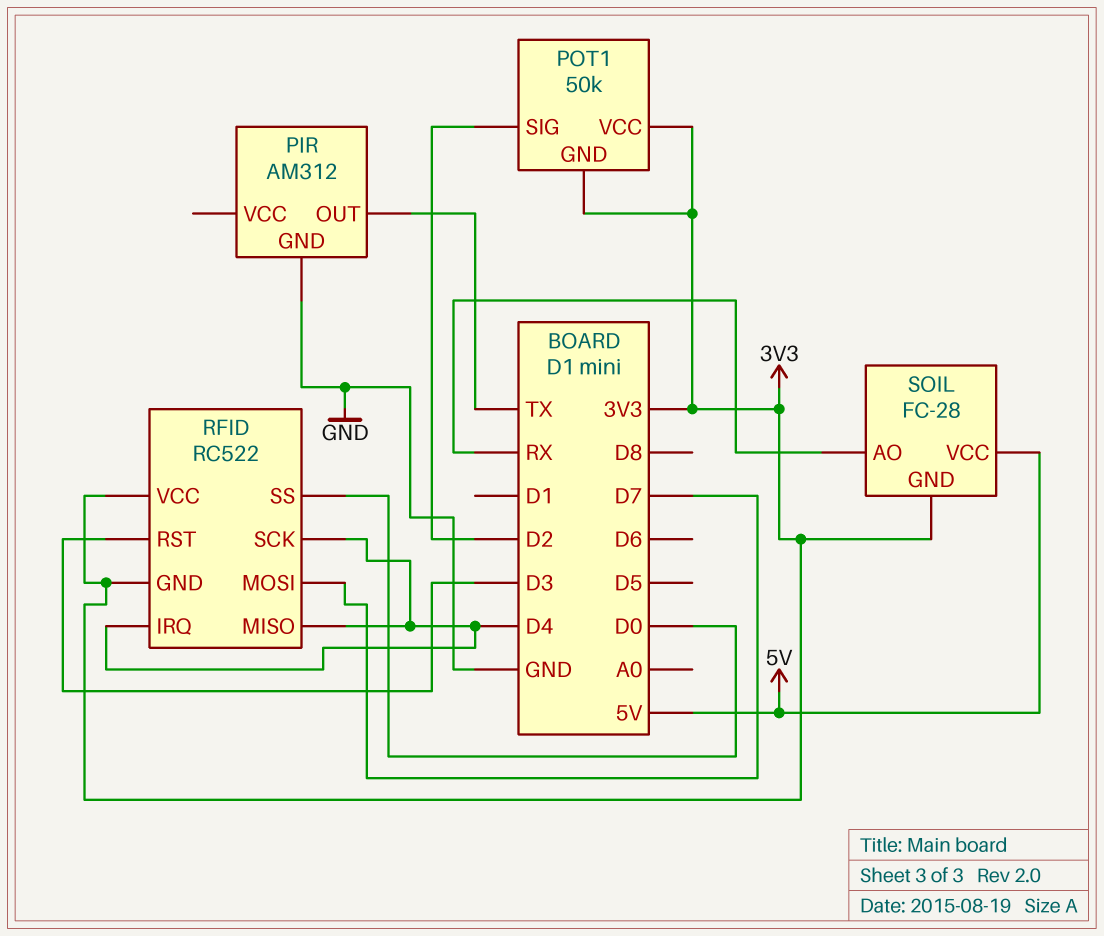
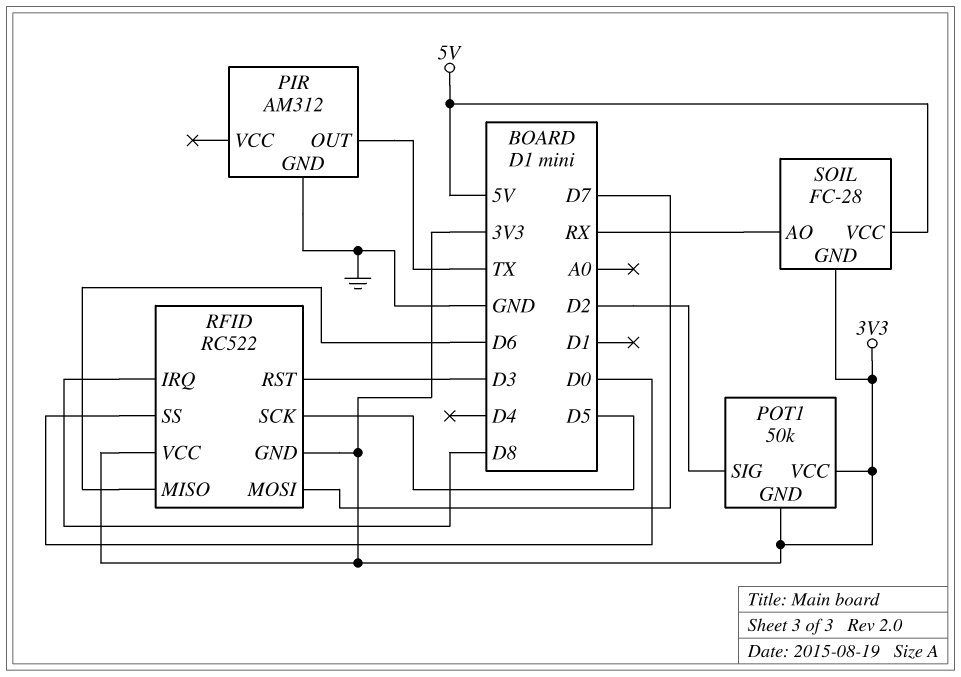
RFID pin IRQ: D4 -> D8
RFID pin MISO: D4 -> D6
RFID pin SCK: D4 -> D5

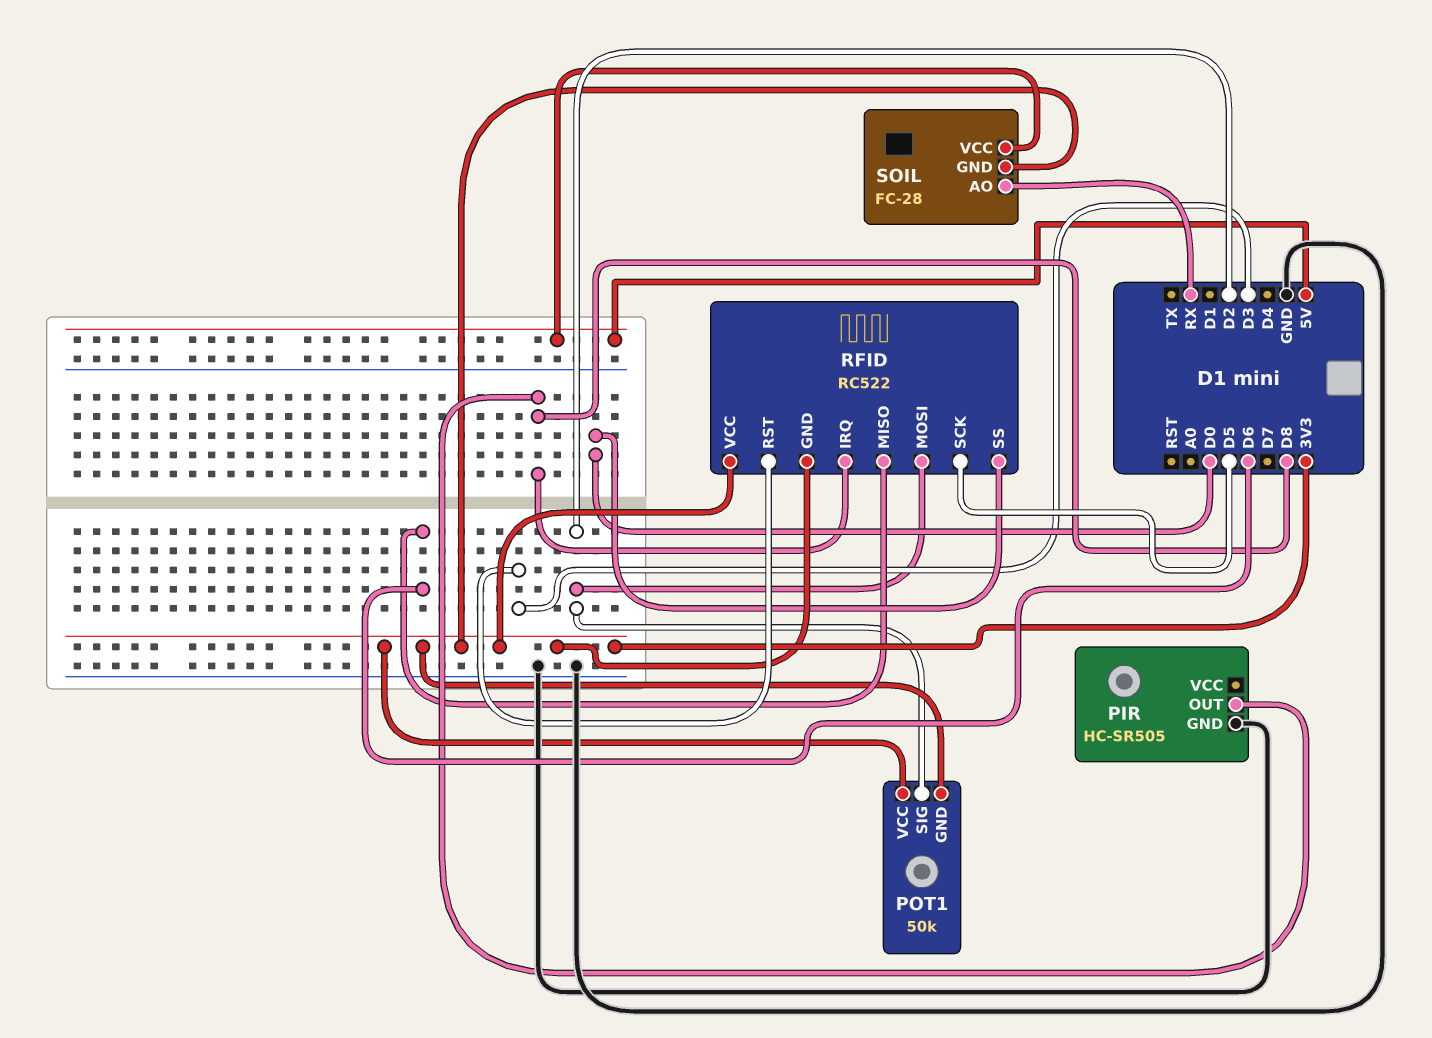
PIR: AM312 -> HC-SR505
PIR pin OUT: TX -> D8
RFID pin MOSI: D7 -> D2

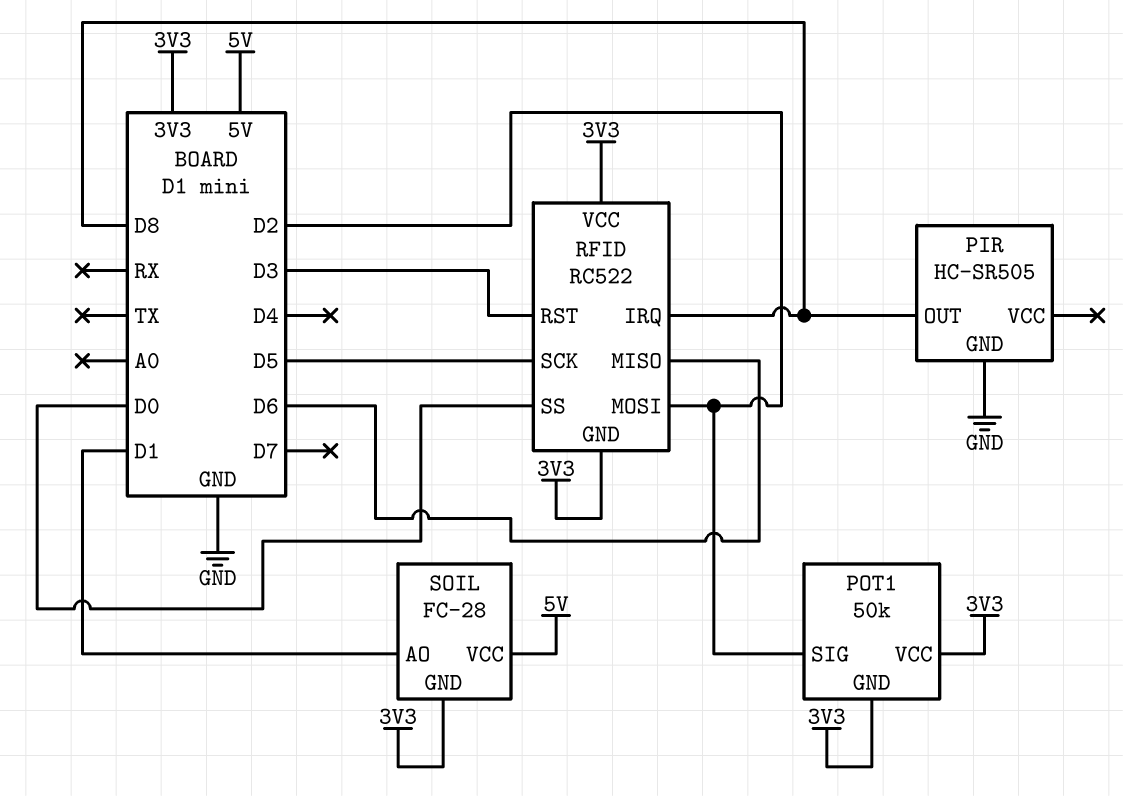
SOIL pin AO: RX -> D1

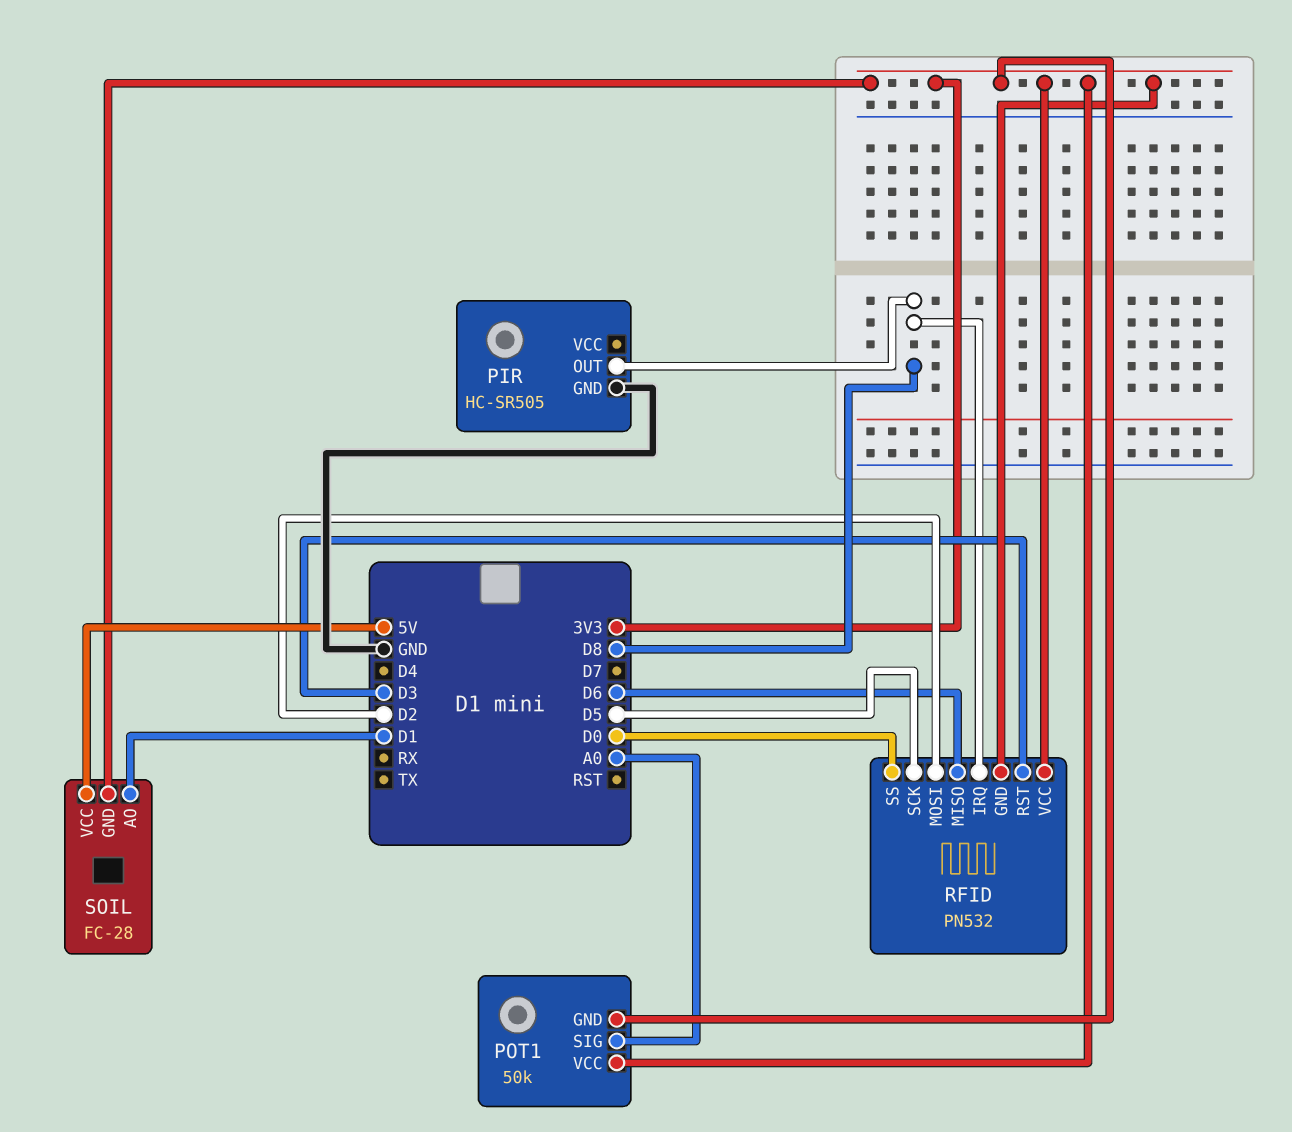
POT1 pin SIG: D2 -> A0
RFID: RC522 -> PN532

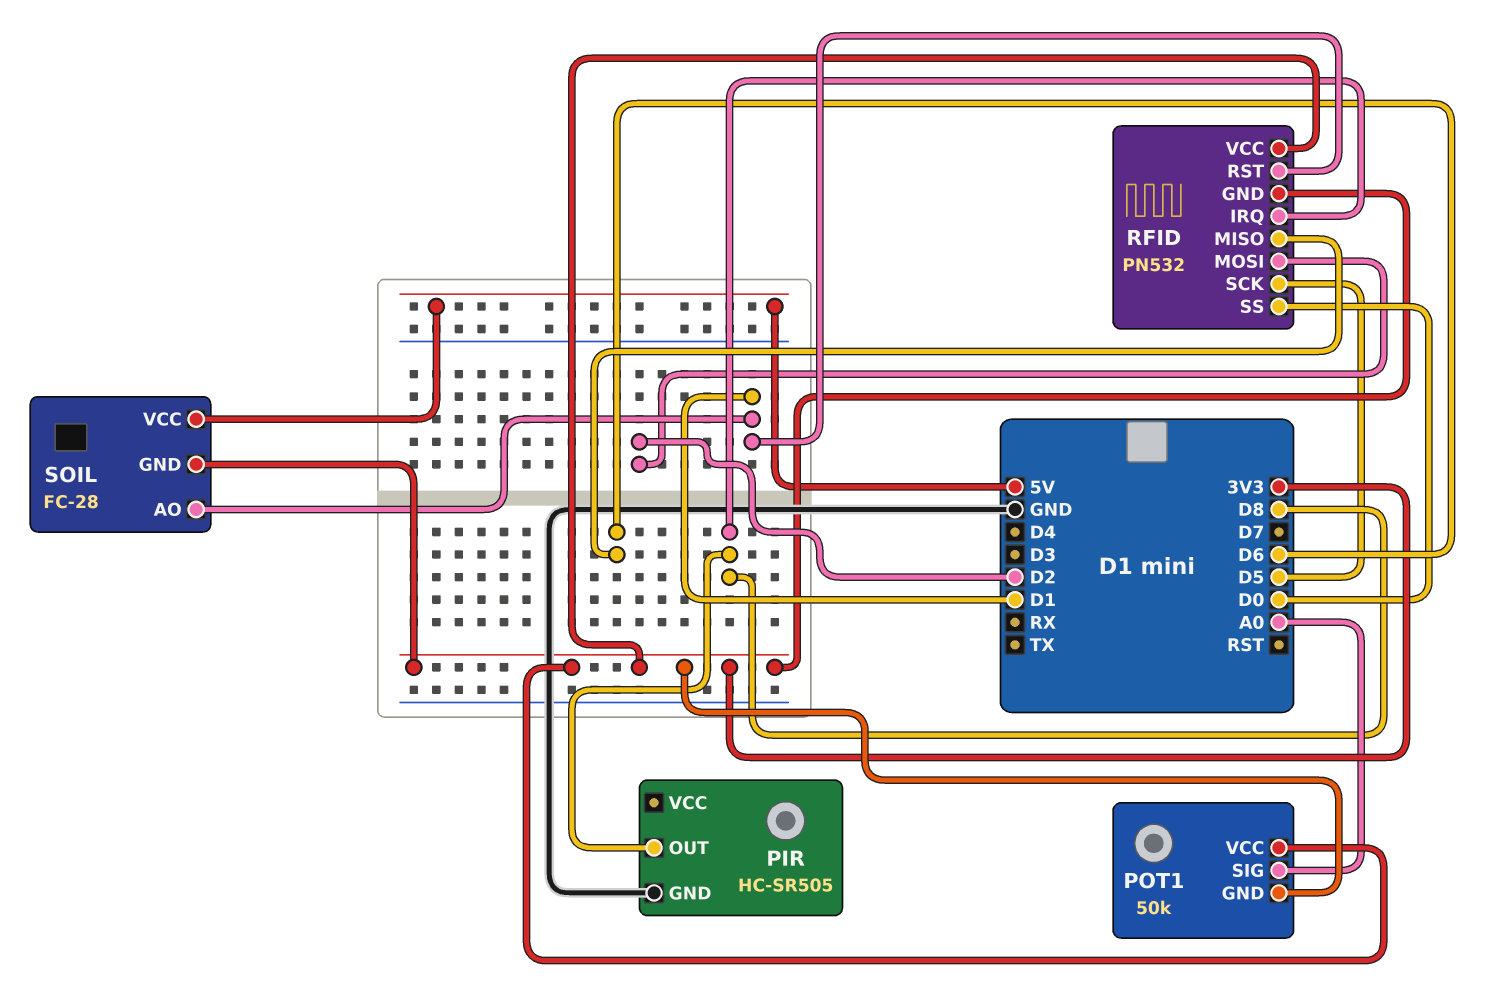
RFID pin RST: D3 -> D1

